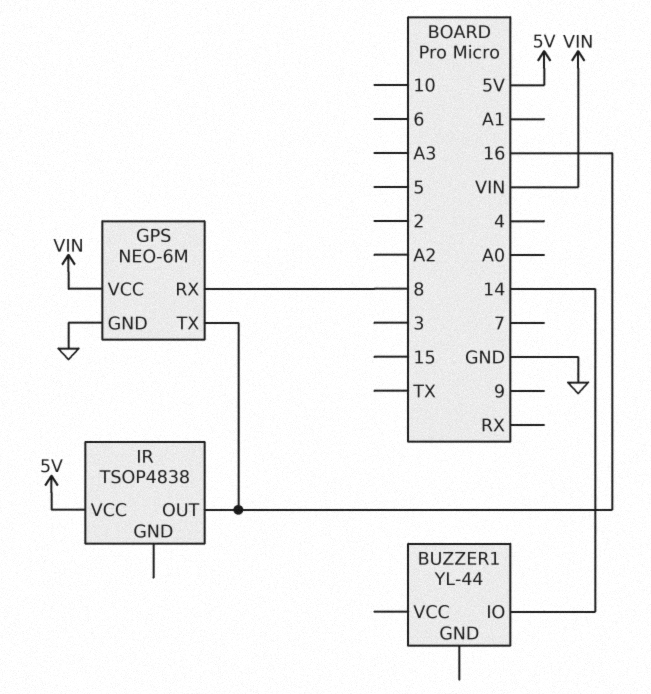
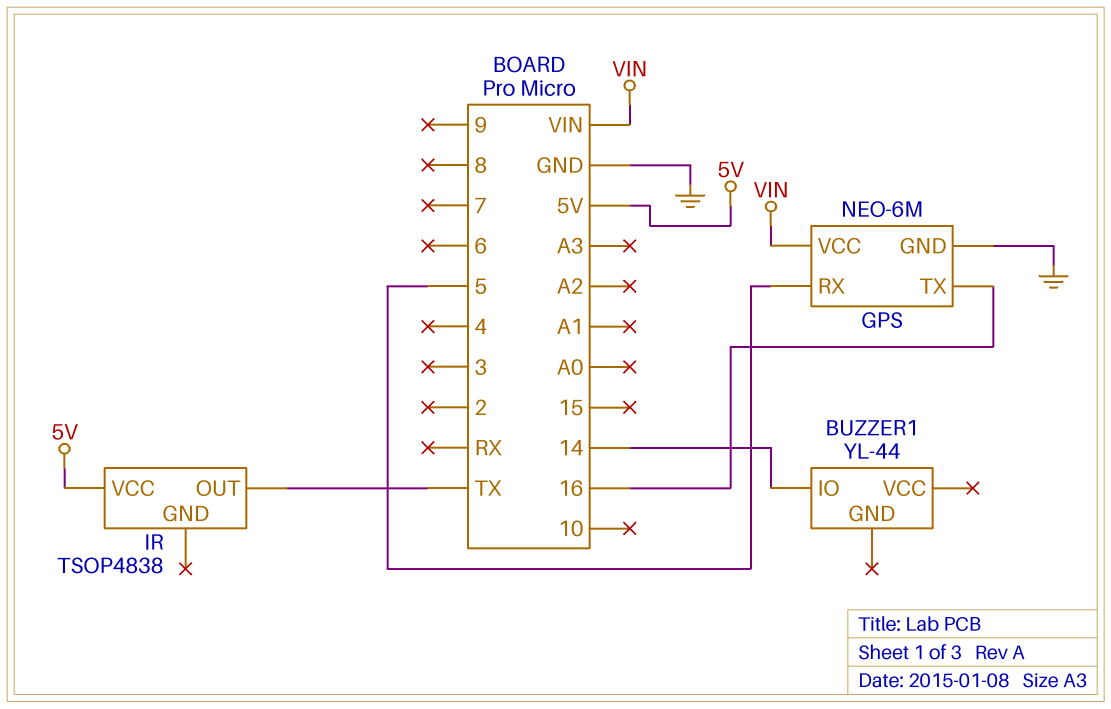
GPS pin RX: 8 -> 5
IR pin OUT: 16 -> TX

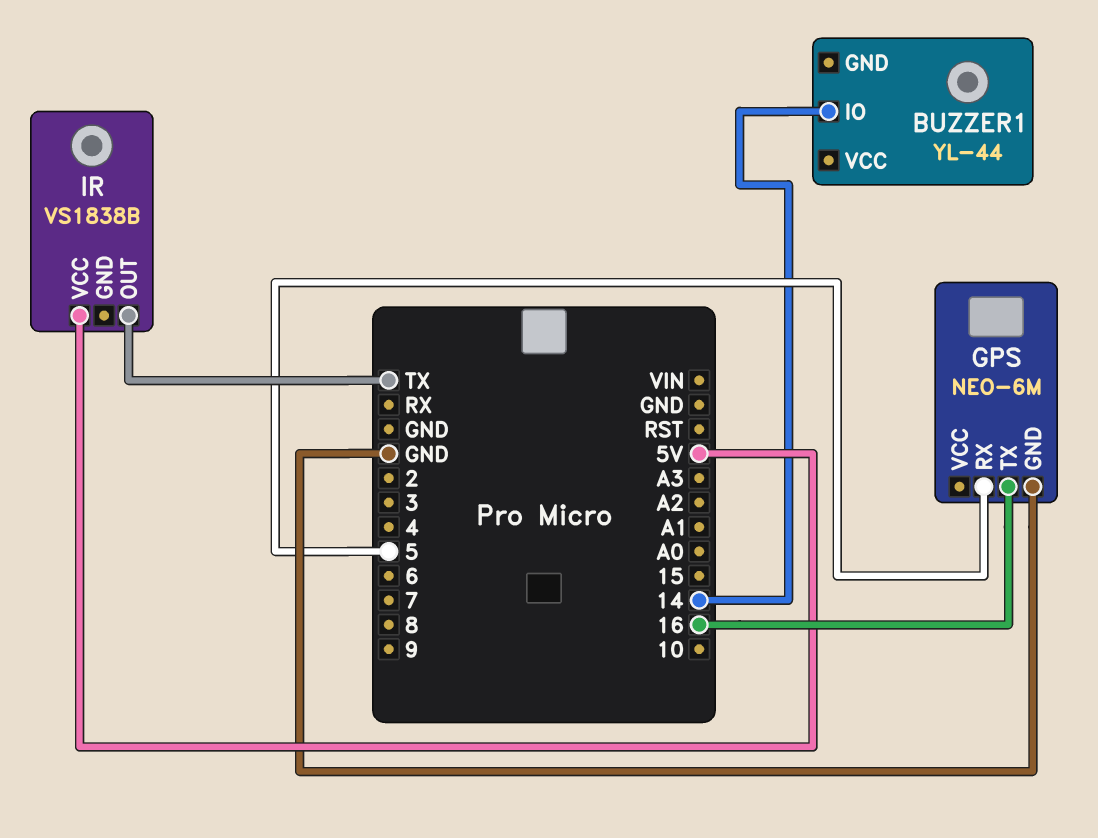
GPS pin VCC: VIN -> none
IR: TSOP4838 -> VS1838B

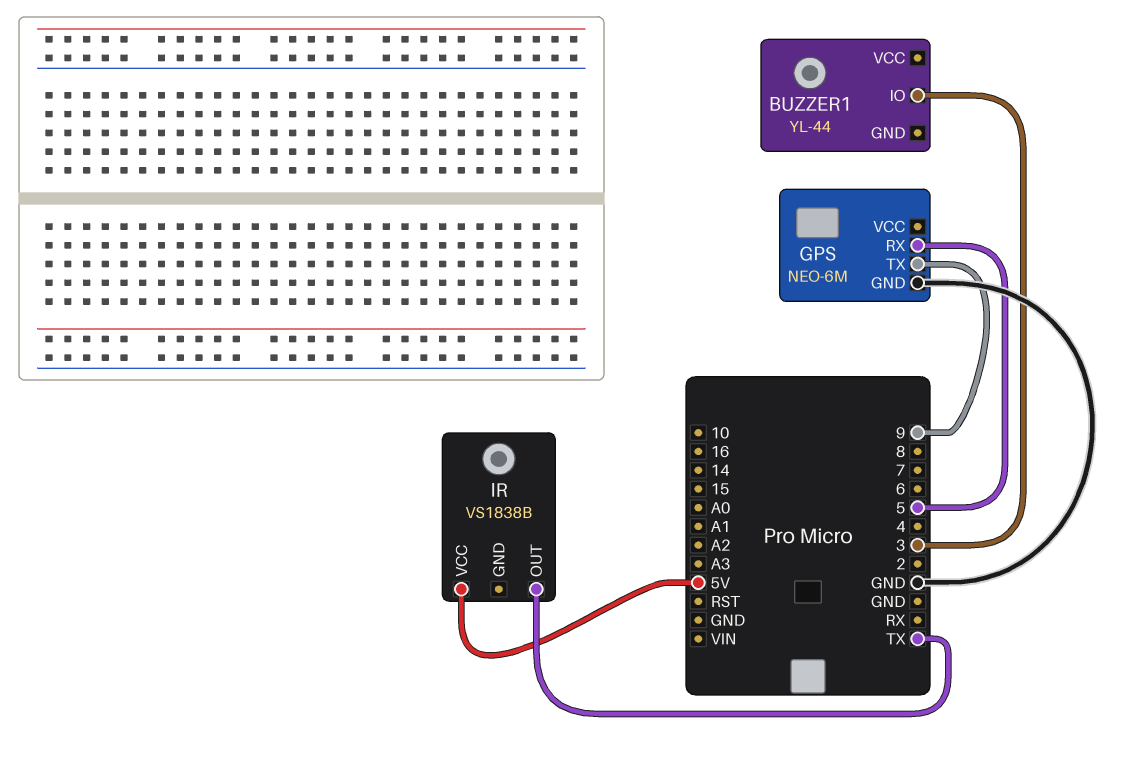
BUZZER1 pin IO: 14 -> 3
GPS pin TX: 16 -> 9

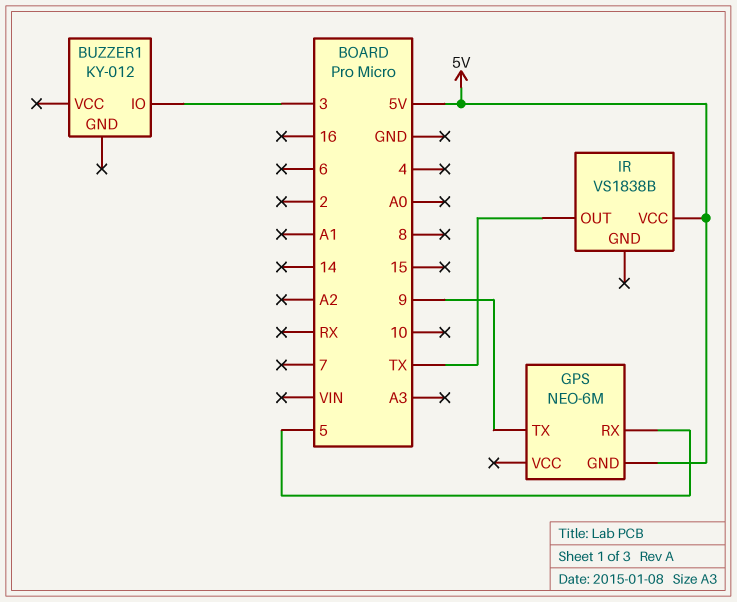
BUZZER1: YL-44 -> KY-012
GPS pin GND: GND -> 5V

